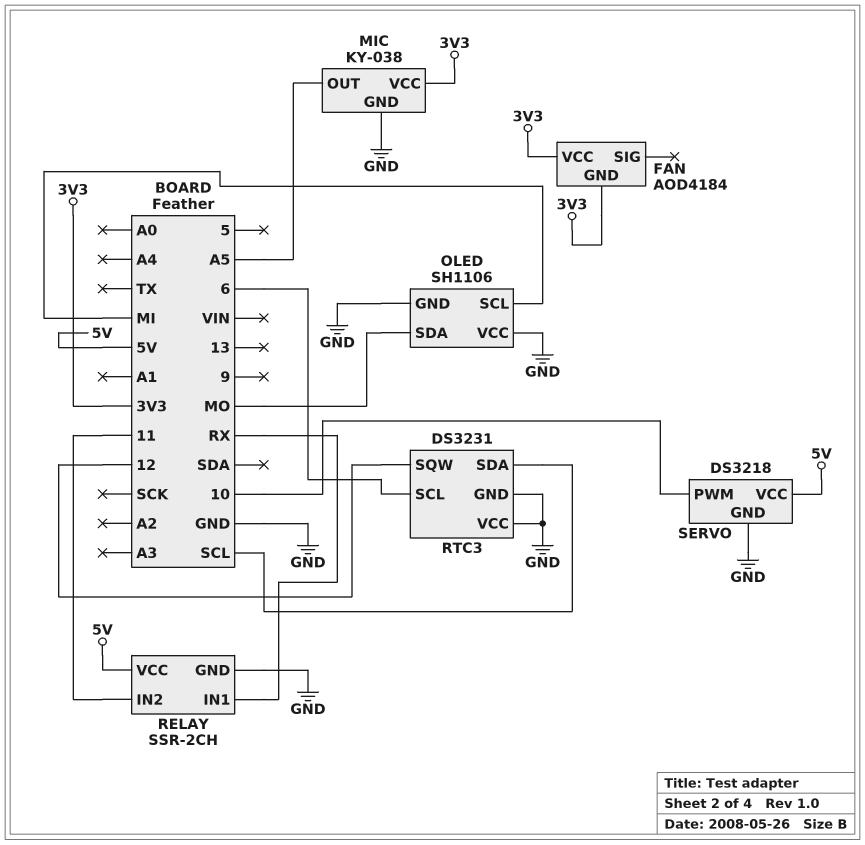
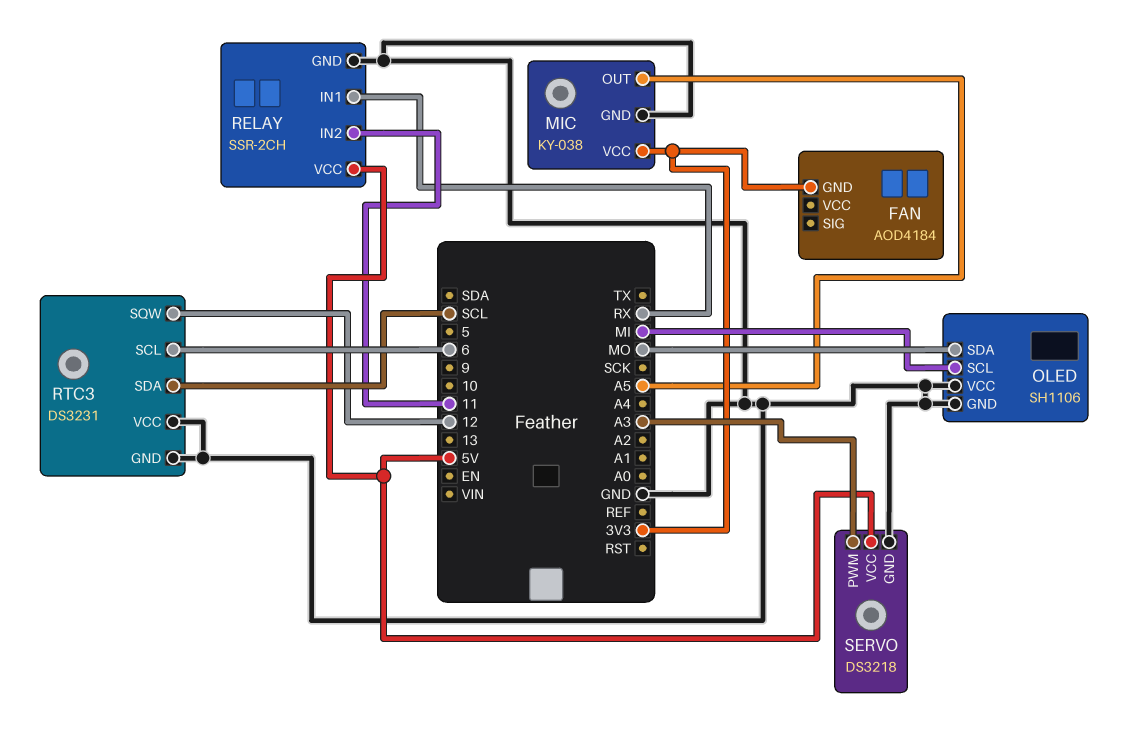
FAN pin VCC: 3V3 -> none
SERVO pin PWM: 10 -> A3

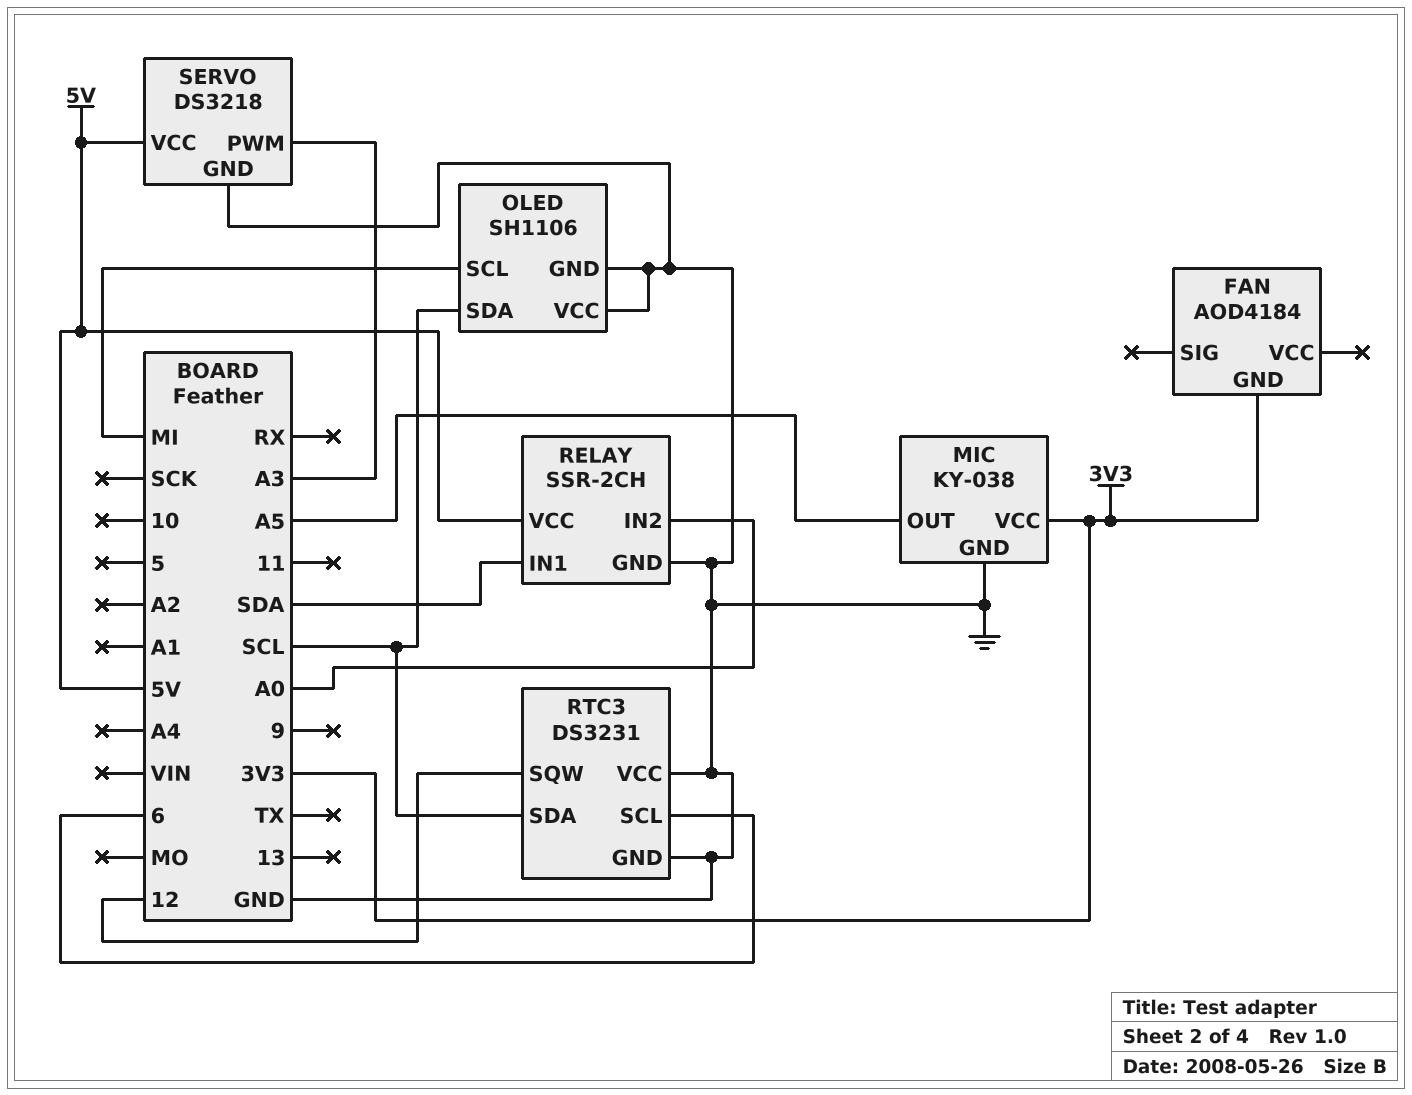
OLED pin SDA: MO -> SCL
RELAY pin IN1: RX -> SDA
RELAY pin IN2: 11 -> A0

